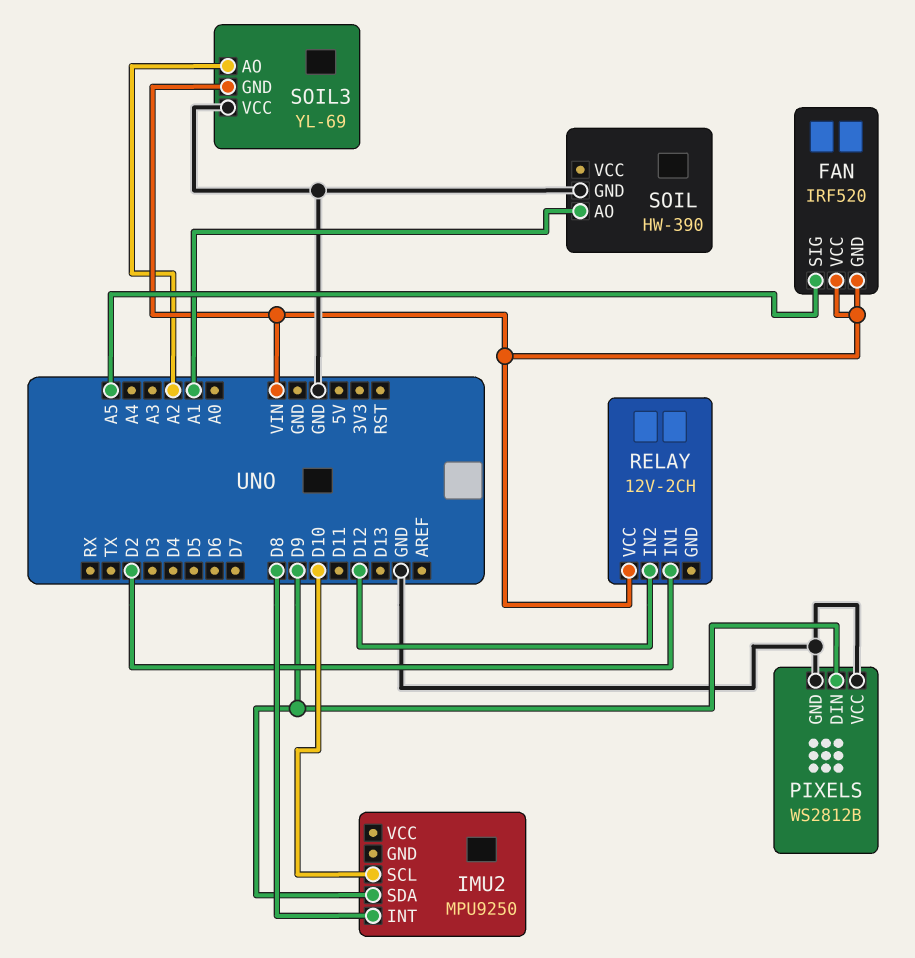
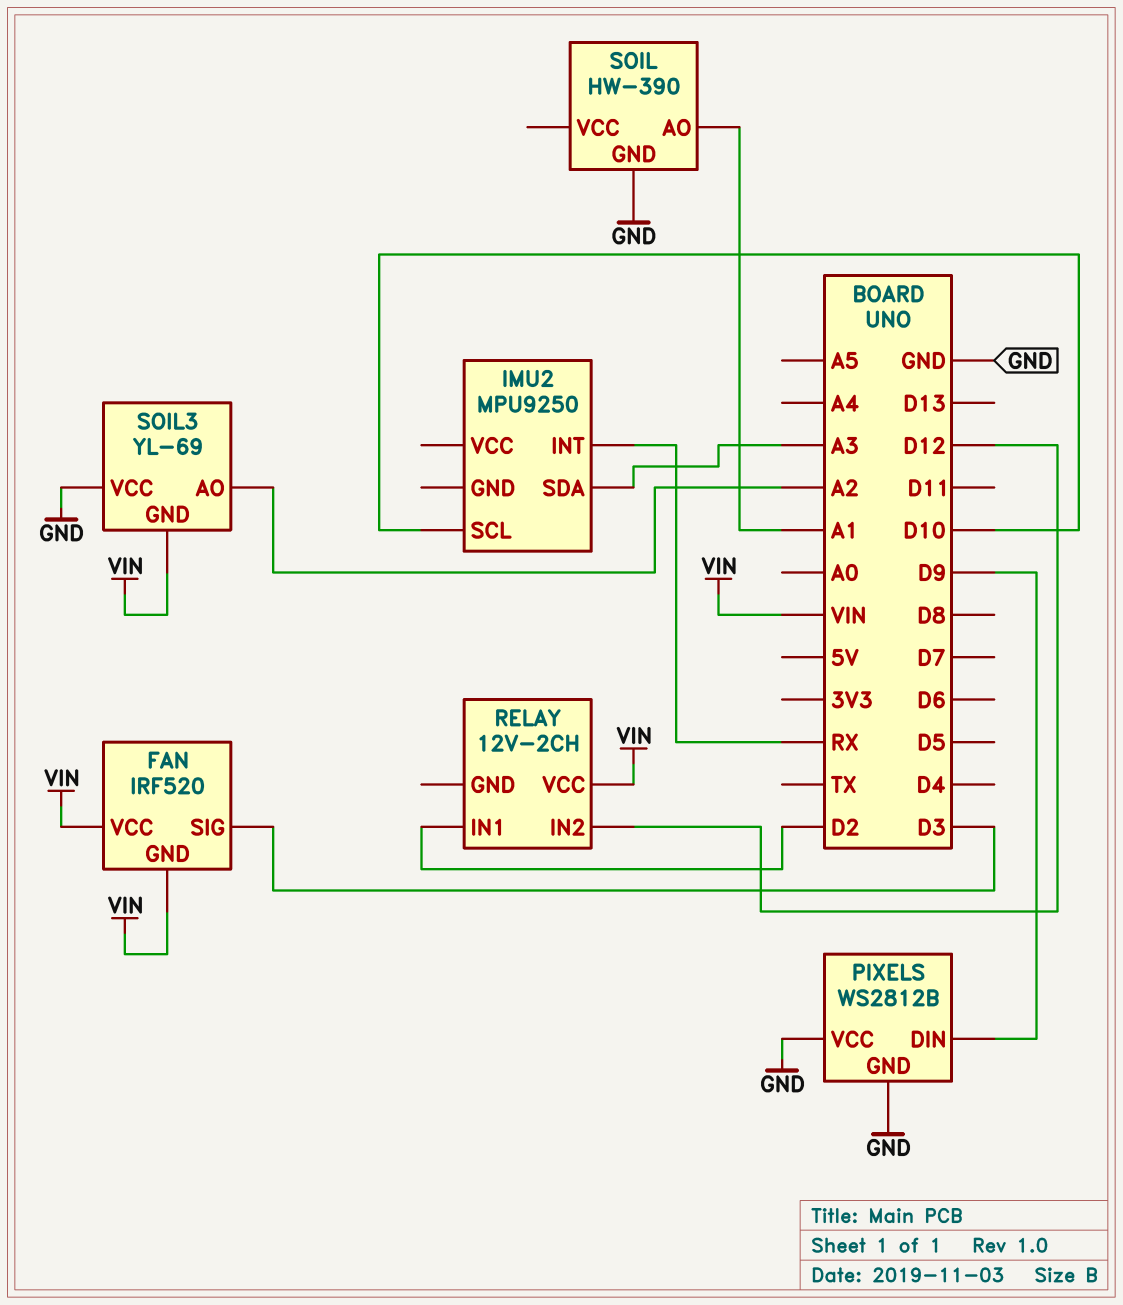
FAN pin SIG: A5 -> D3
IMU2 pin INT: D8 -> RX
IMU2 pin SDA: D9 -> A3

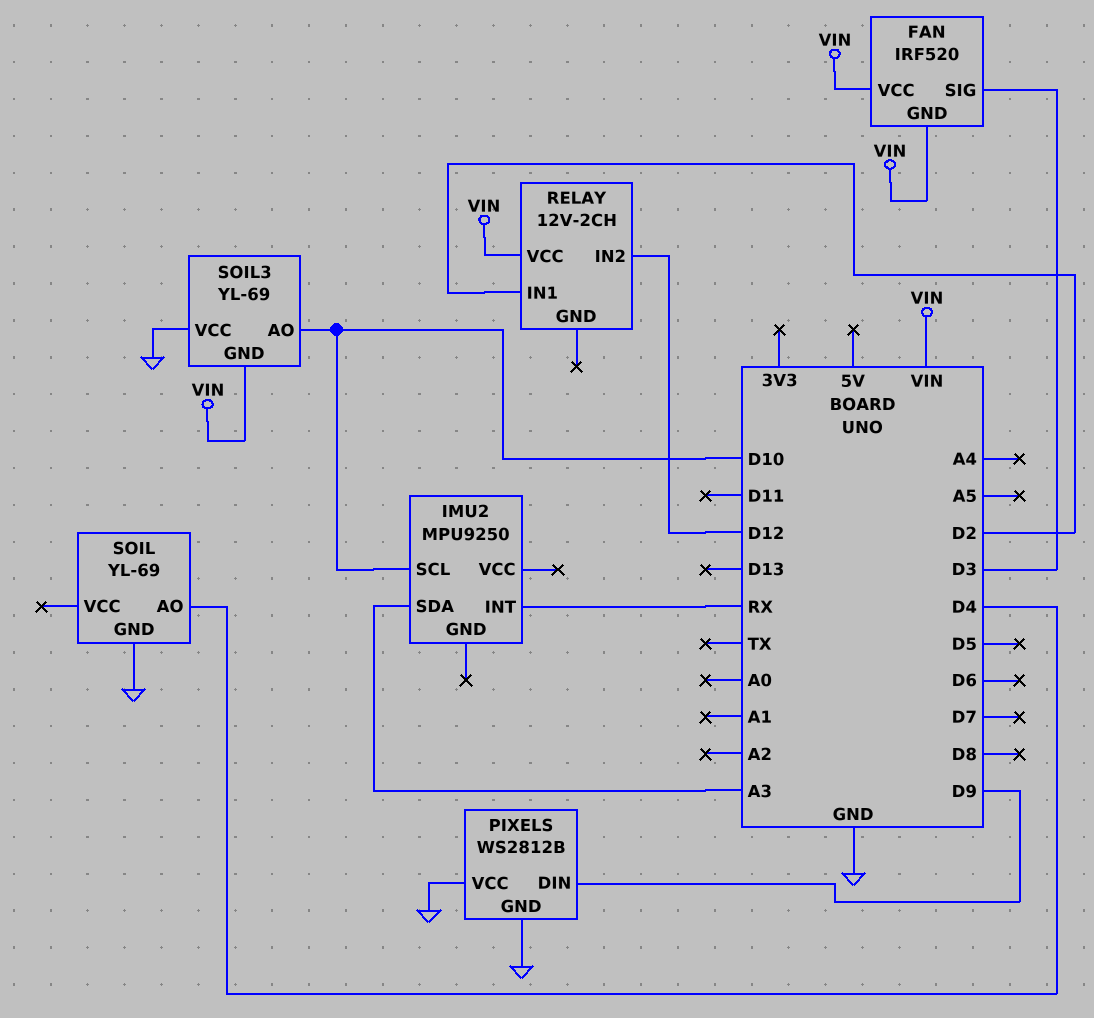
SOIL: HW-390 -> YL-69
SOIL pin AO: A1 -> D4
SOIL3 pin AO: A2 -> D10

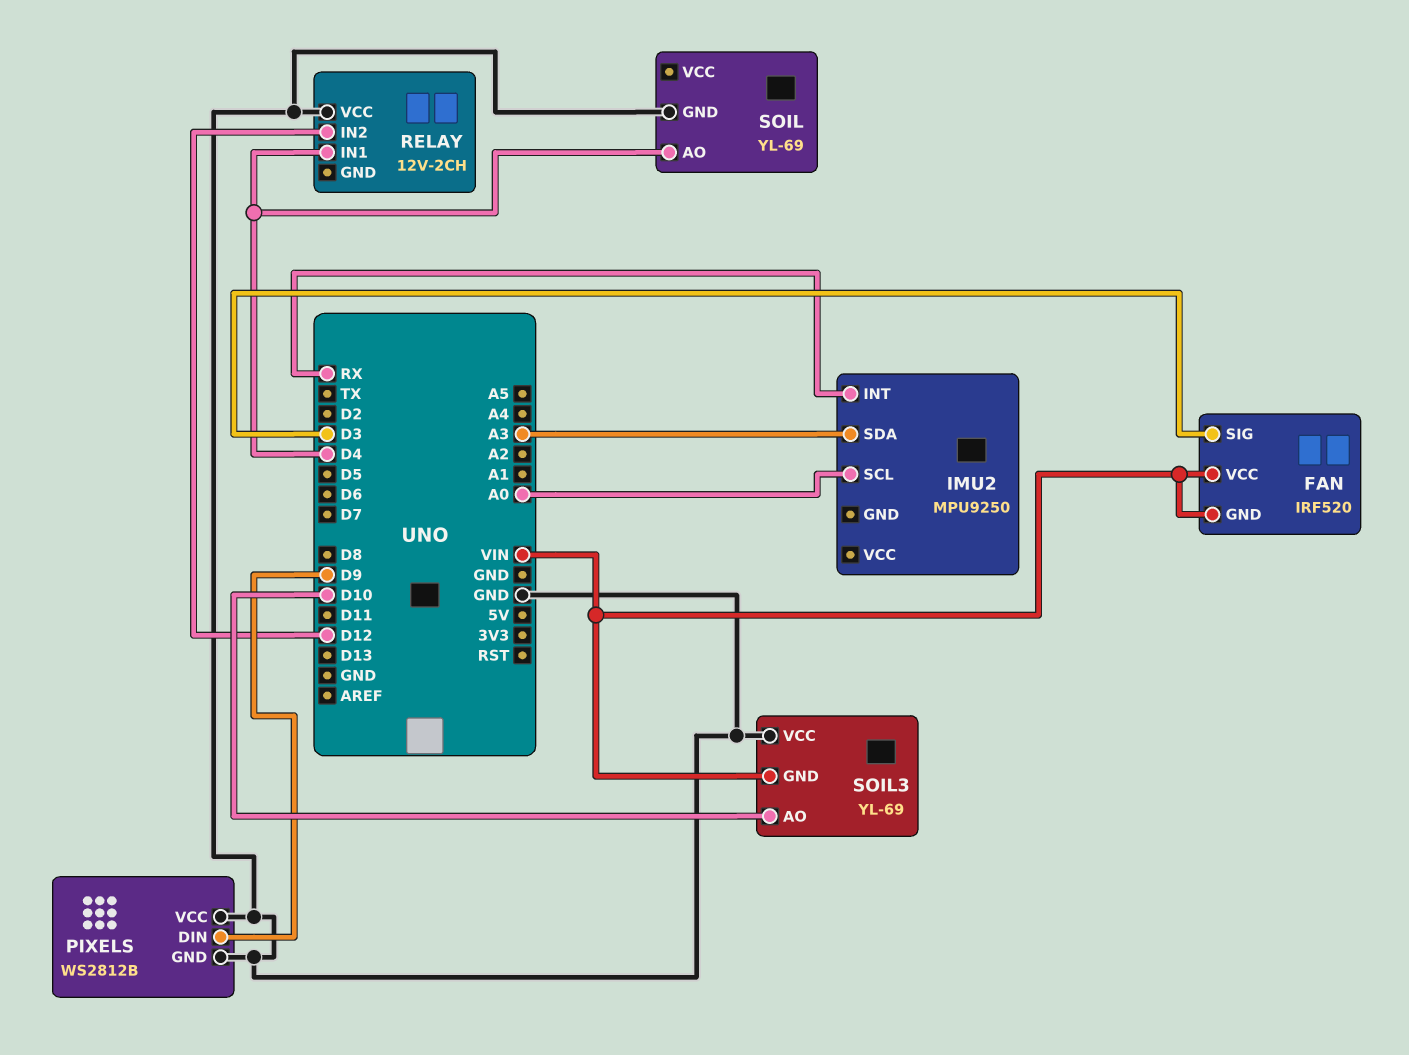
IMU2 pin SCL: D10 -> A0
RELAY pin IN1: D2 -> D4
RELAY pin VCC: VIN -> GND

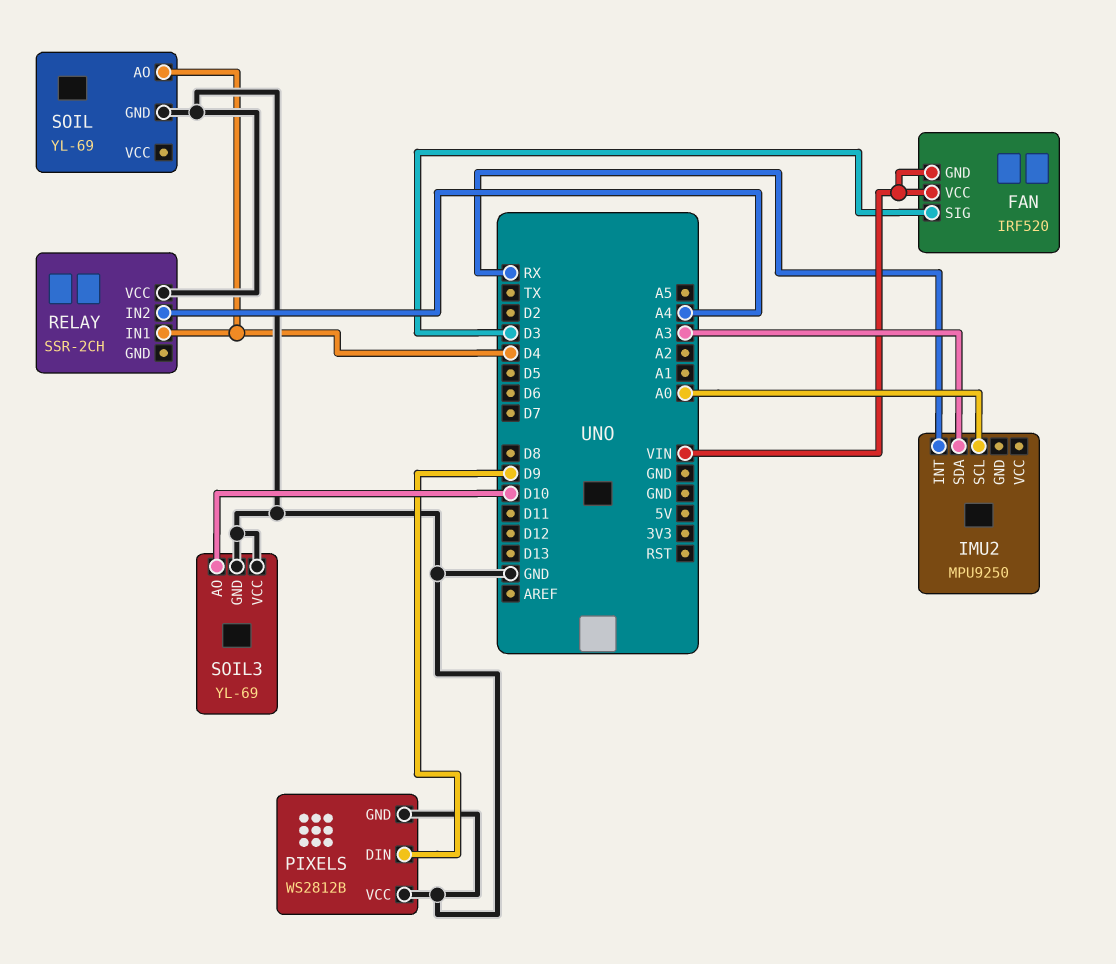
RELAY: 12V-2CH -> SSR-2CH
RELAY pin IN2: D12 -> A4
SOIL3 pin GND: VIN -> GND

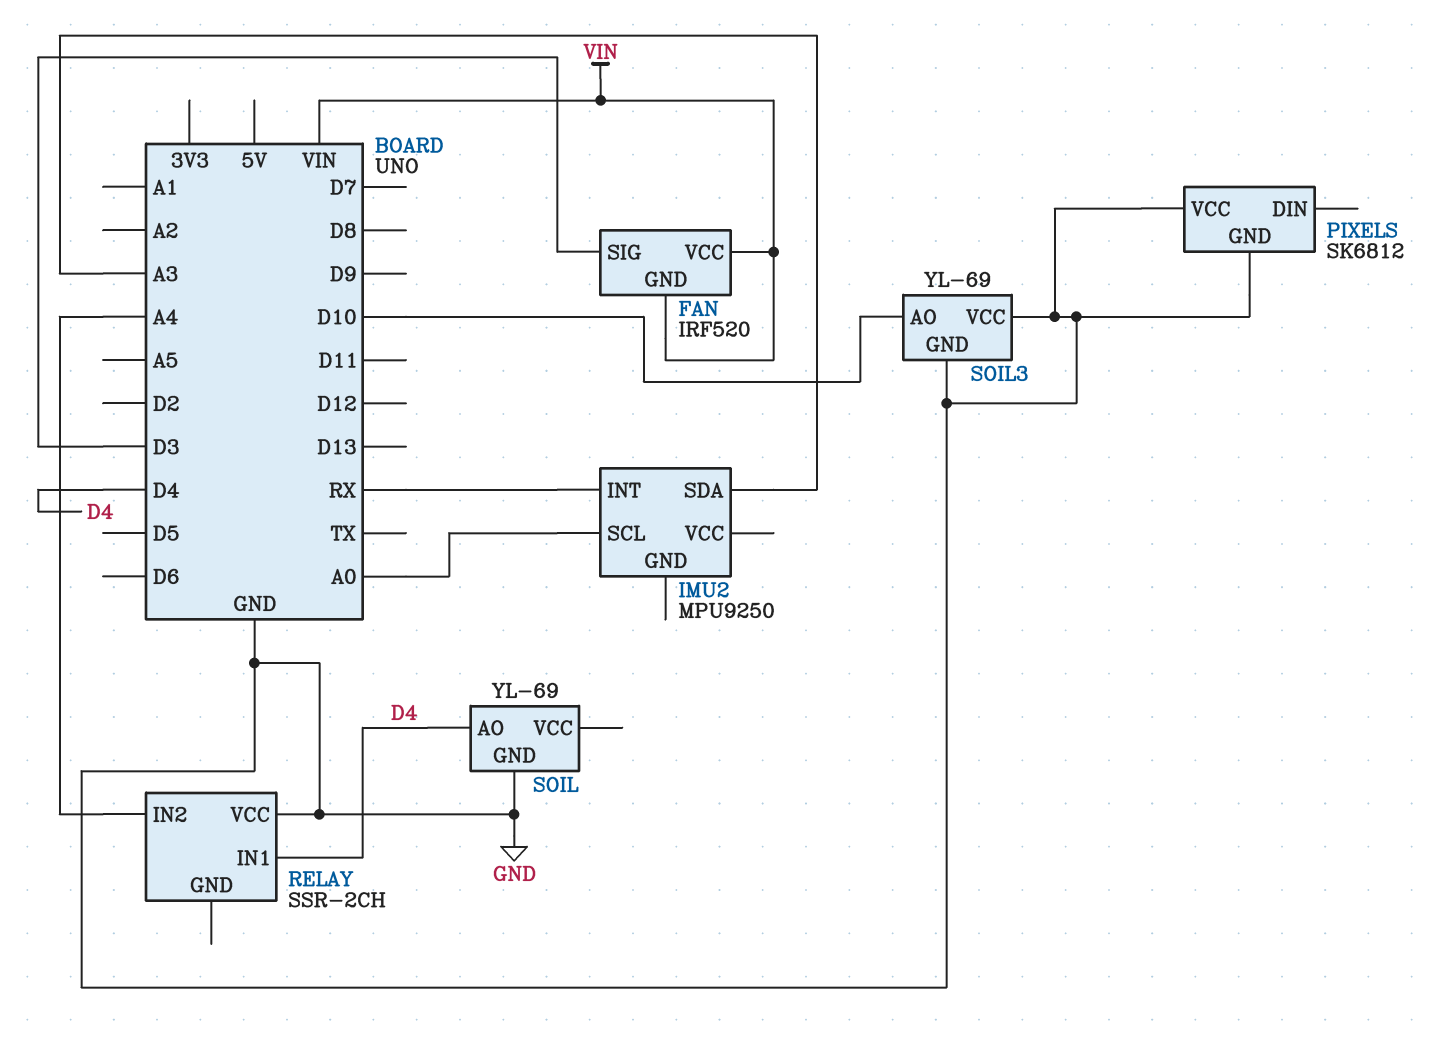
PIXELS: WS2812B -> SK6812
PIXELS pin DIN: D9 -> none

